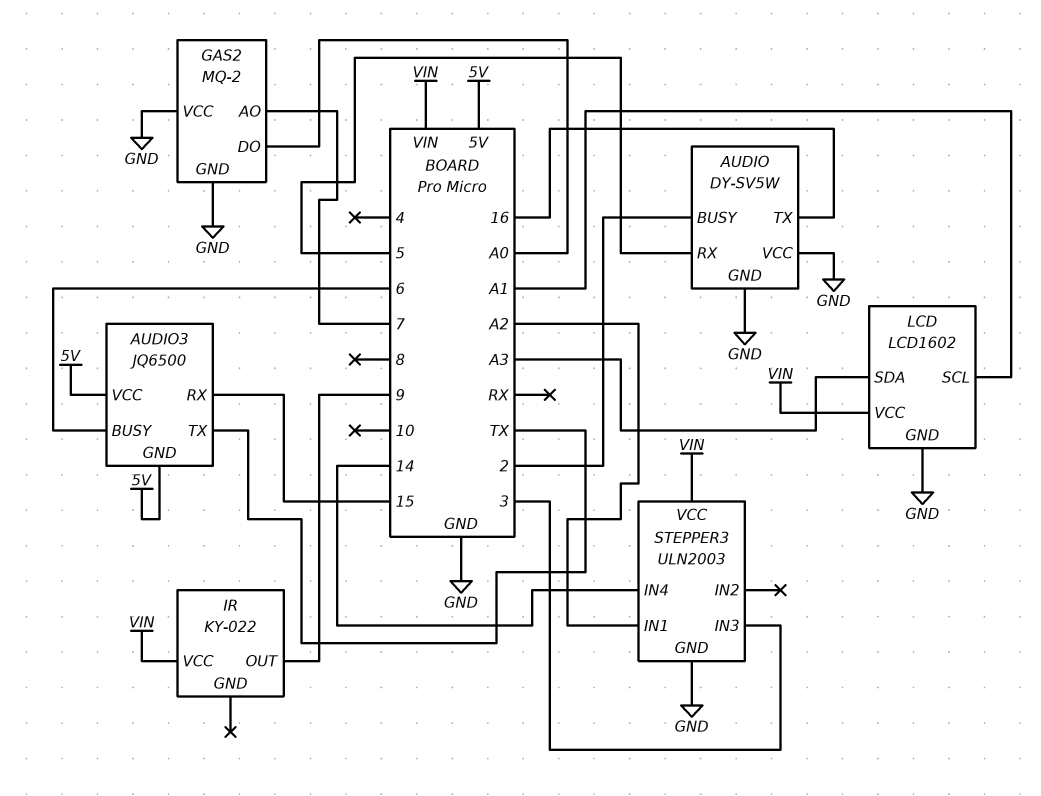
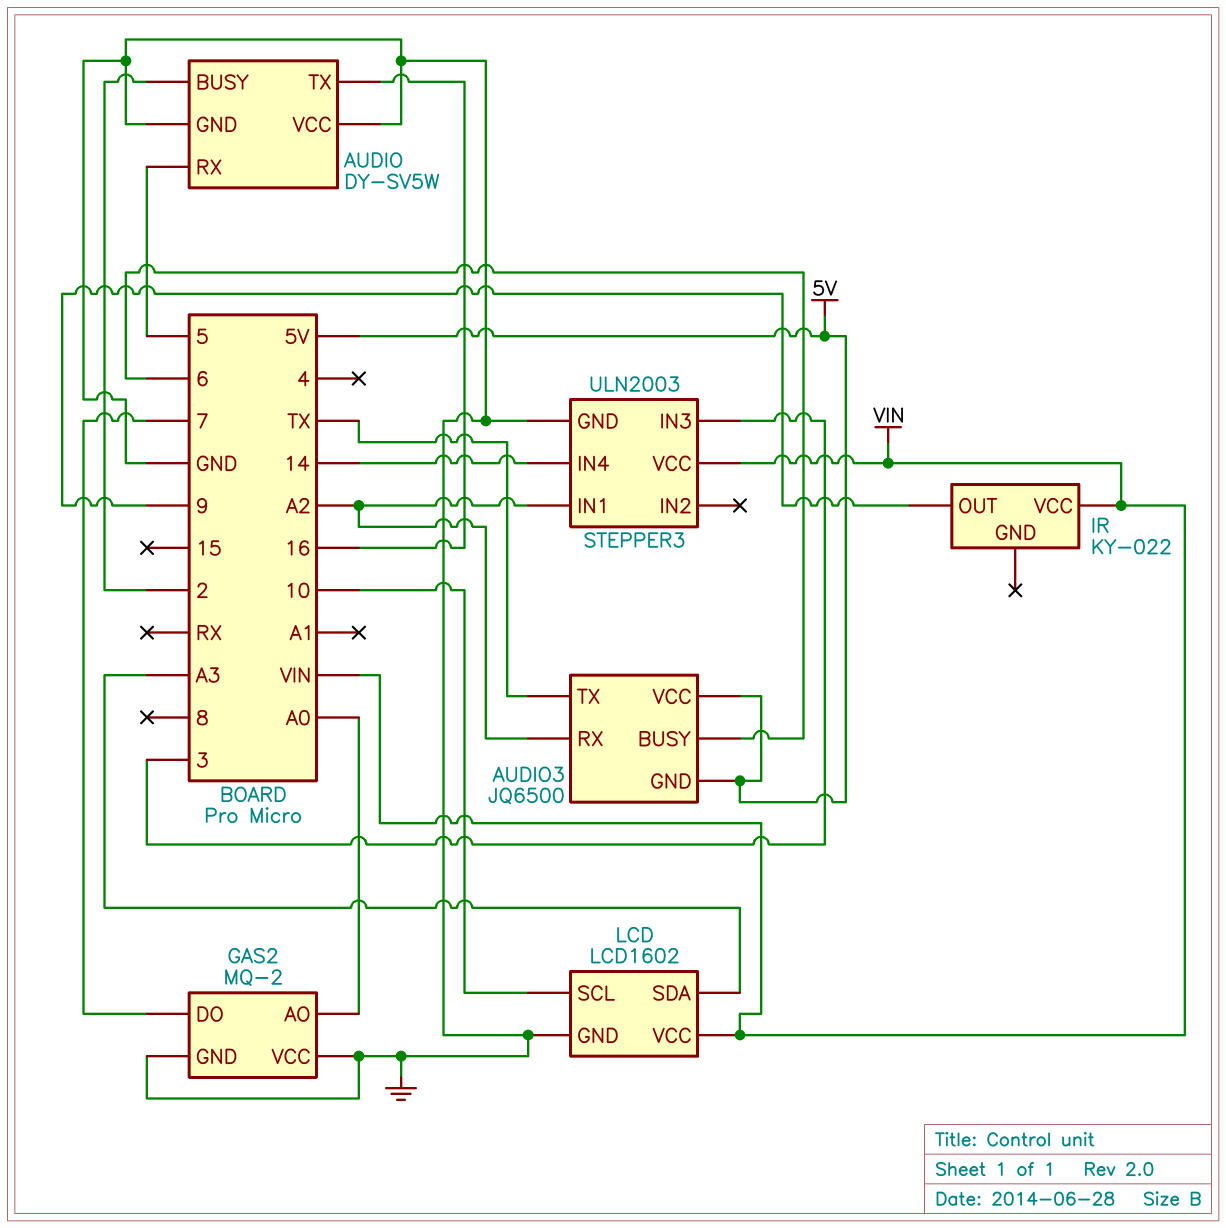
AUDIO3 pin RX: 15 -> A2
GAS2 pin AO: 7 -> A0
GAS2 pin DO: A0 -> 7
LCD pin SCL: A1 -> 10

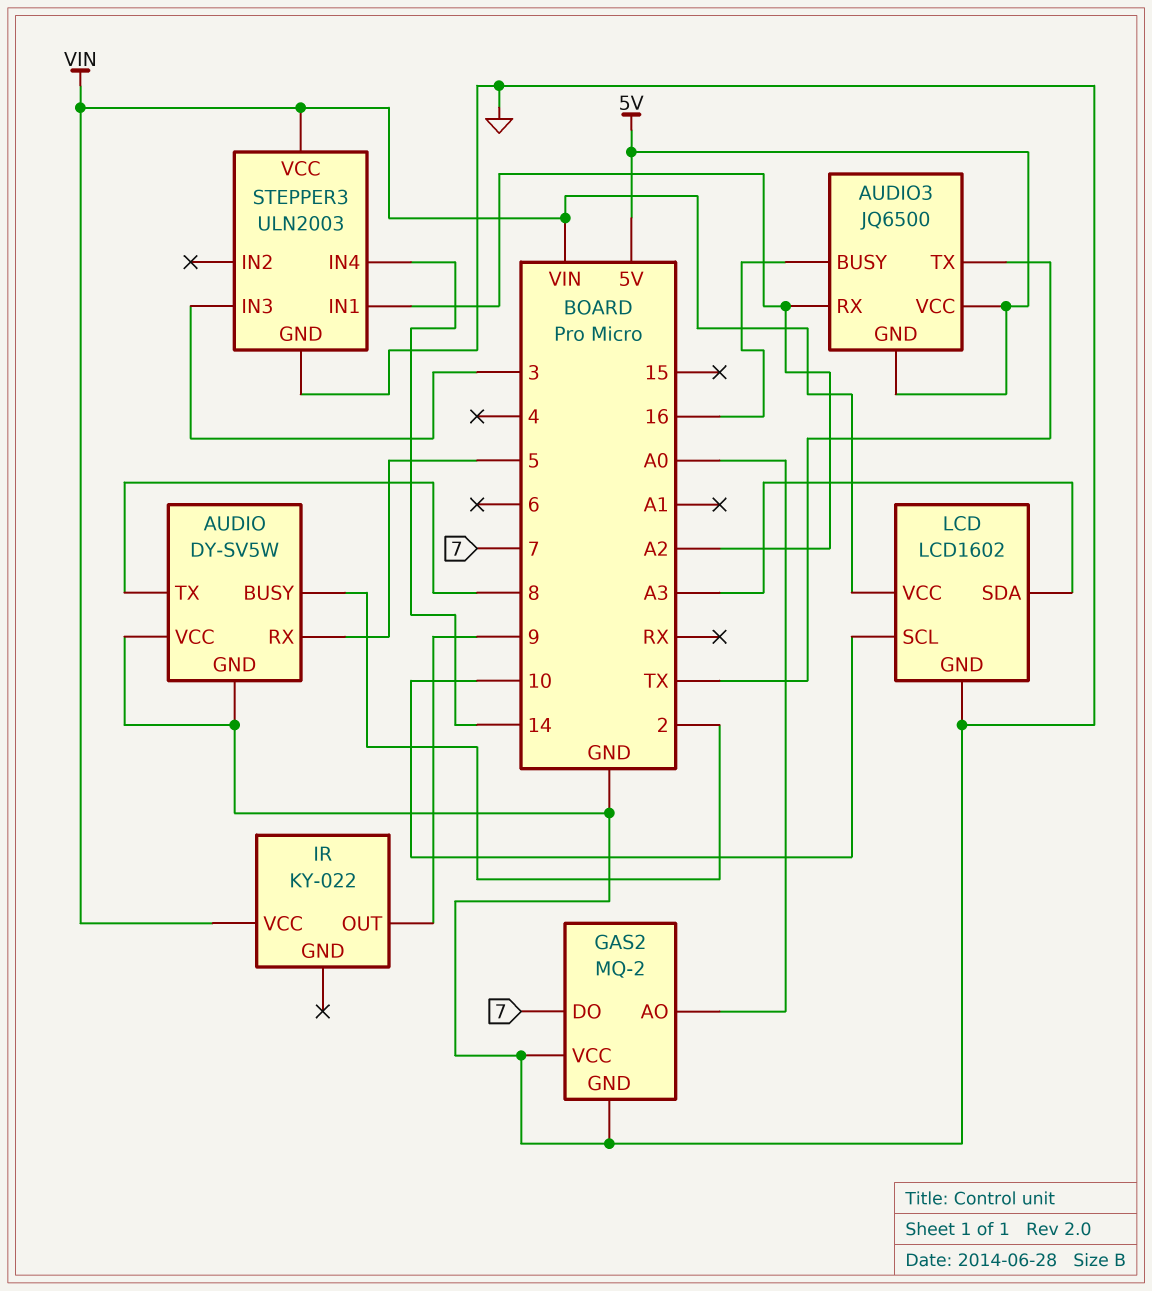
AUDIO pin TX: 16 -> 8
AUDIO3 pin BUSY: 6 -> 16

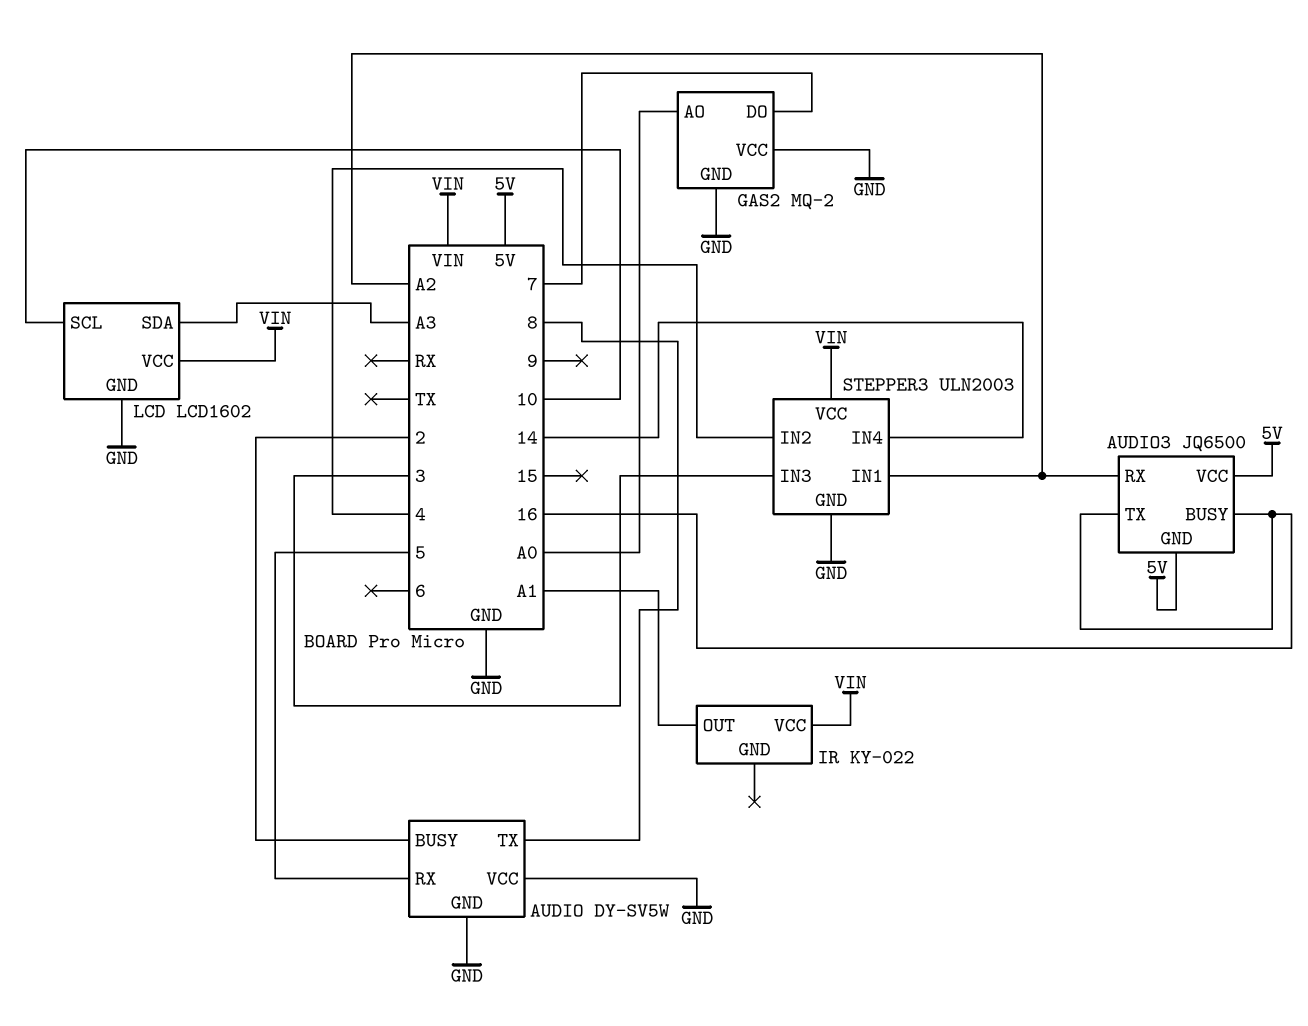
AUDIO3 pin TX: TX -> 16
IR pin OUT: 9 -> A1
STEPPER3 pin IN2: none -> 4

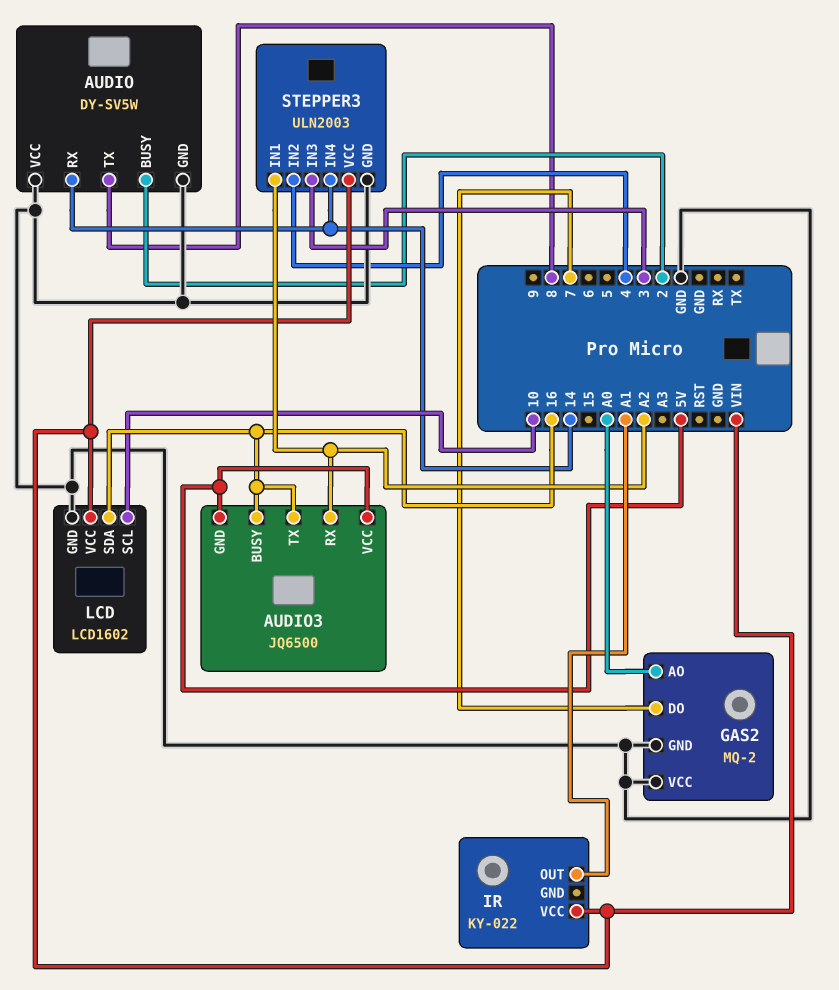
AUDIO pin RX: 5 -> 14
LCD pin SDA: A3 -> 16

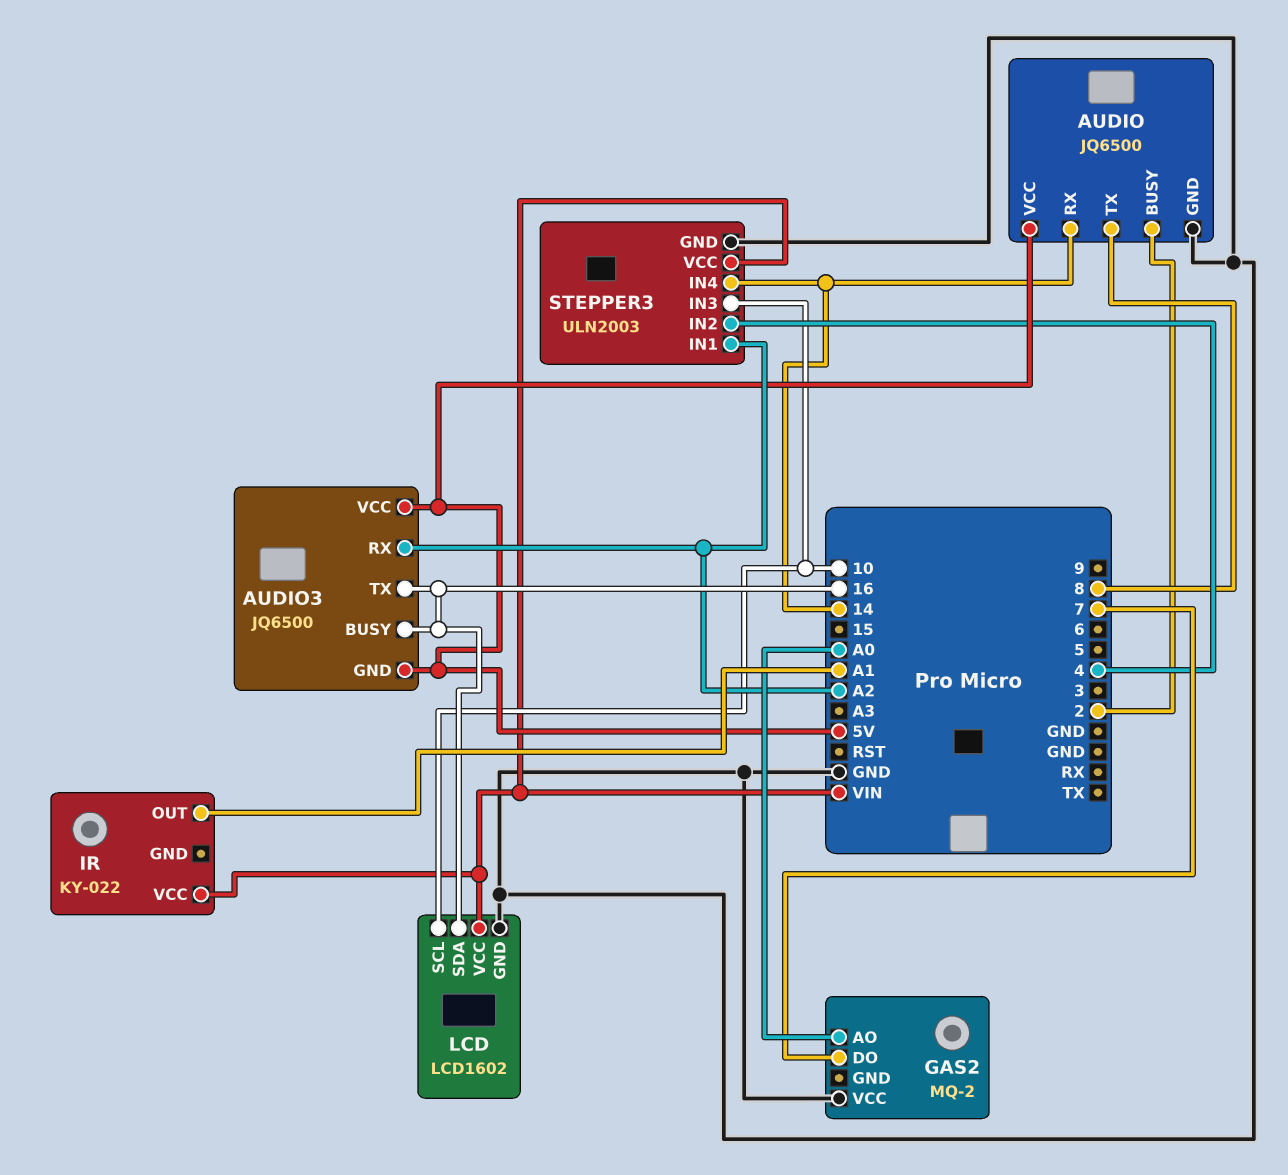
AUDIO: DY-SV5W -> JQ6500
AUDIO pin VCC: GND -> 5V
GAS2 pin GND: GND -> none
STEPPER3 pin IN3: 3 -> 10

